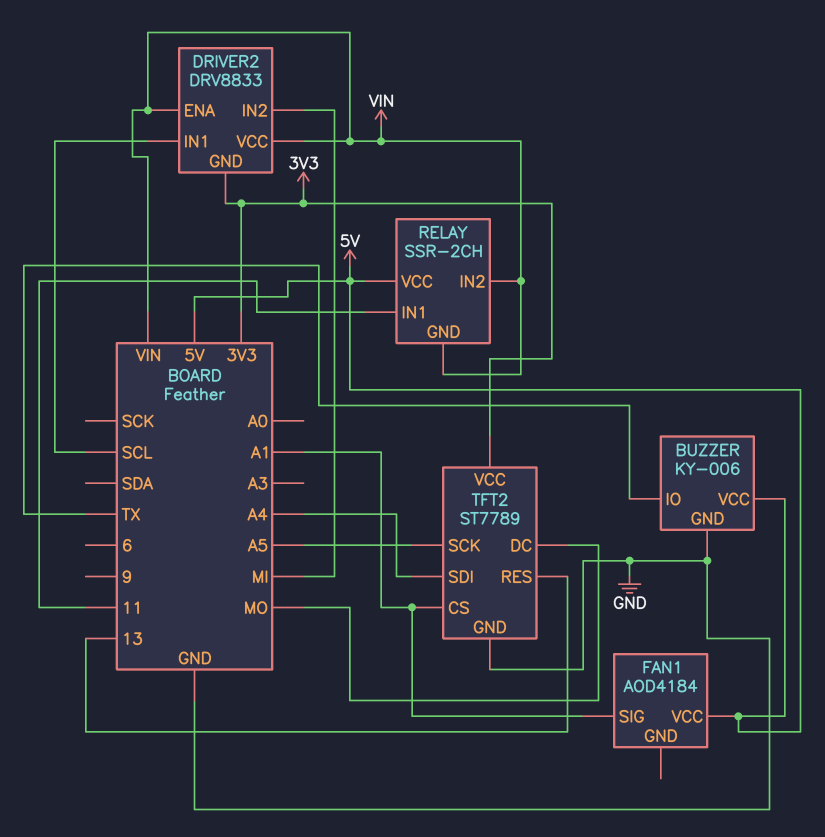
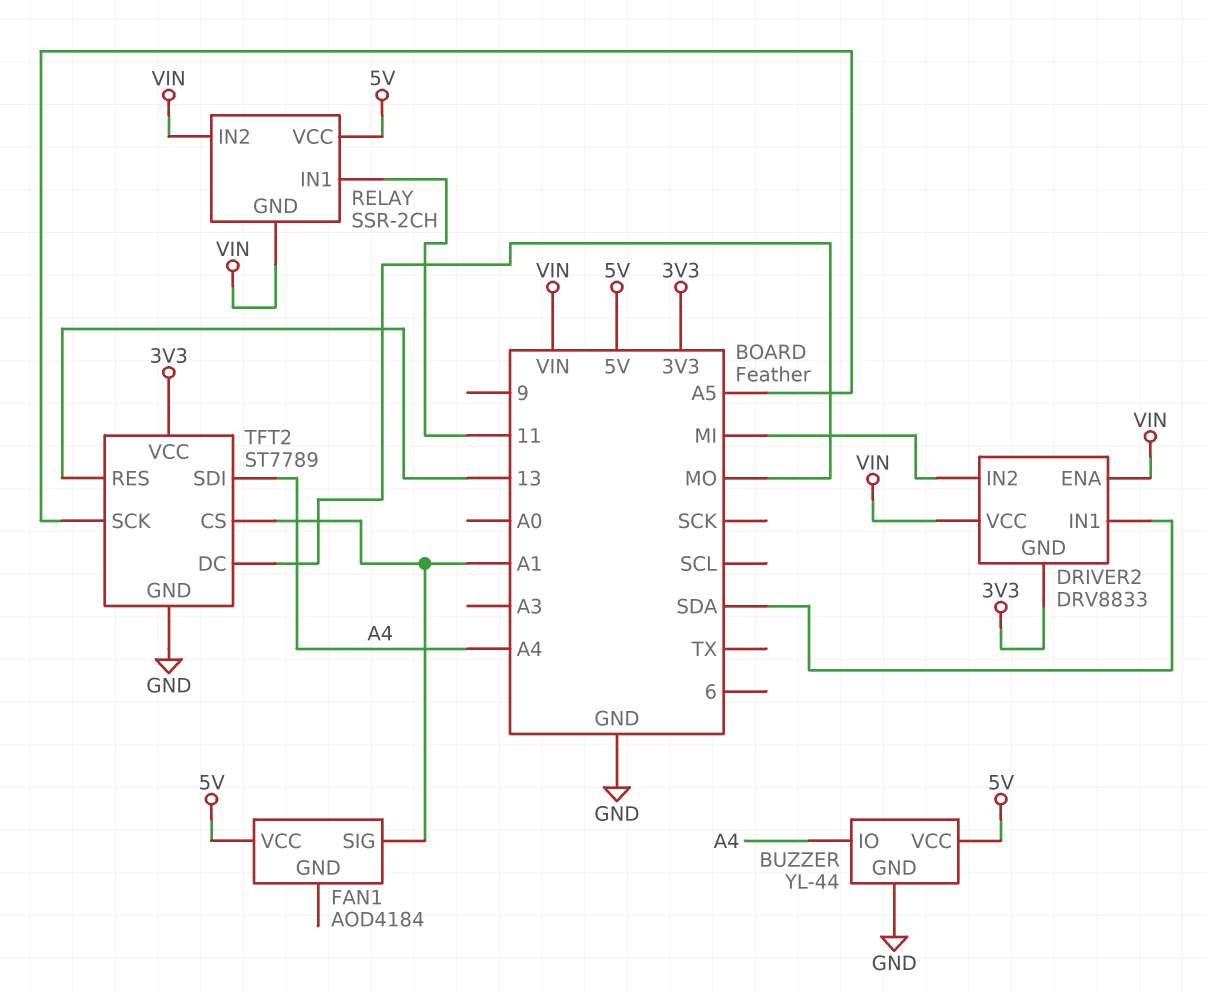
BUZZER: KY-006 -> YL-44
BUZZER pin IO: TX -> A4
DRIVER2 pin IN1: SCL -> SDA

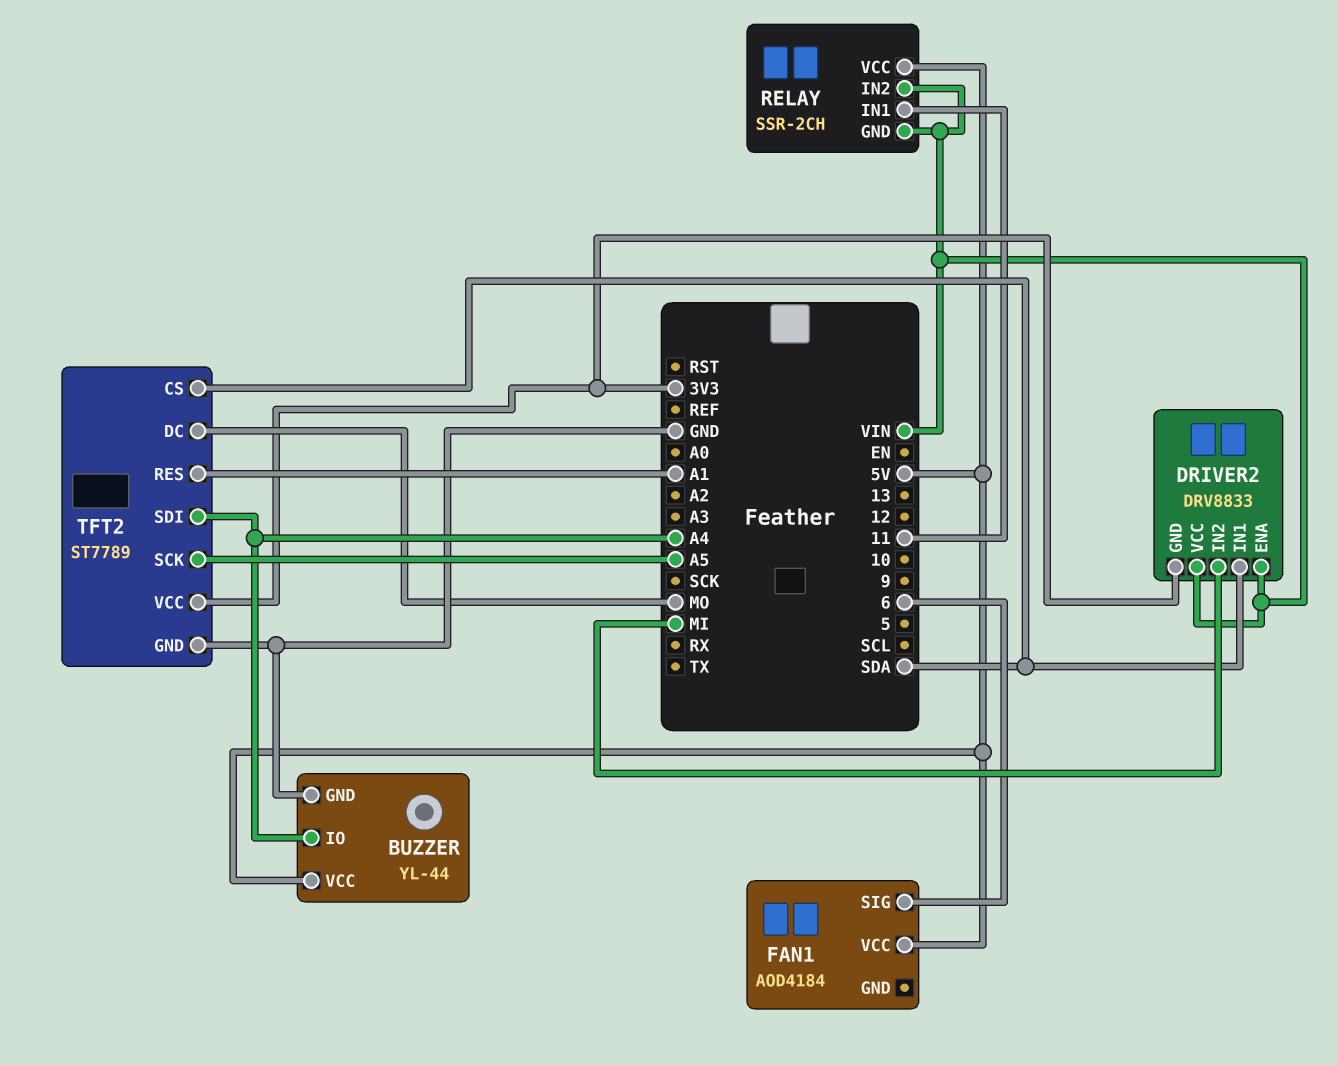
FAN1 pin SIG: A1 -> 6
TFT2 pin CS: A1 -> SDA
TFT2 pin RES: 13 -> A1

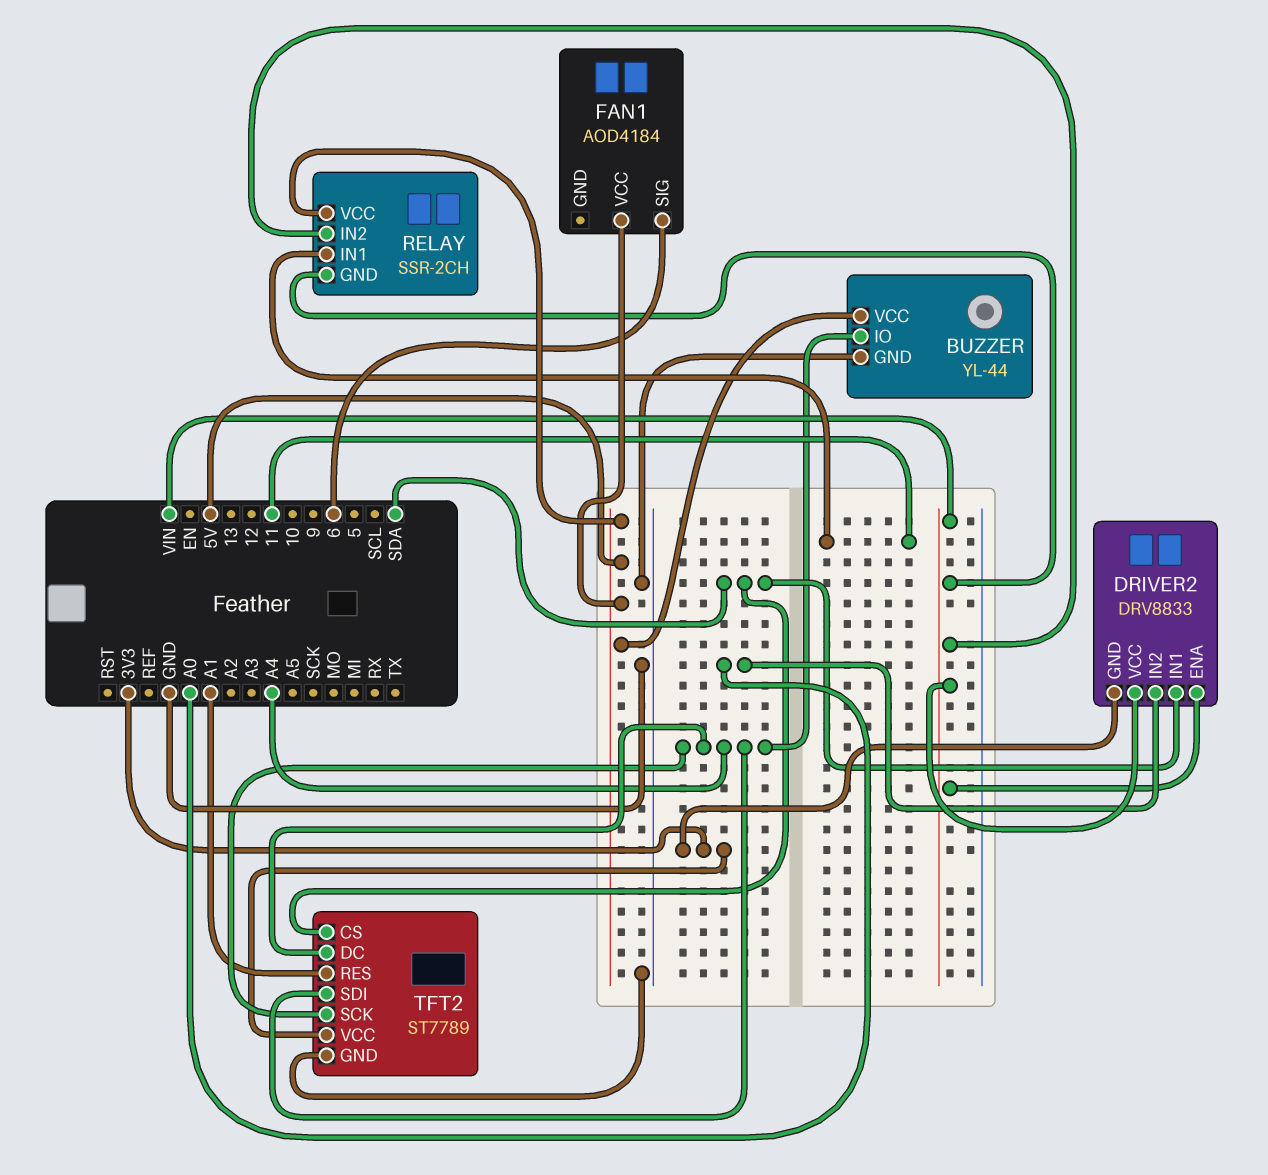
DRIVER2 pin IN2: MI -> A0
TFT2 pin DC: MO -> A4
TFT2 pin SCK: A5 -> A4

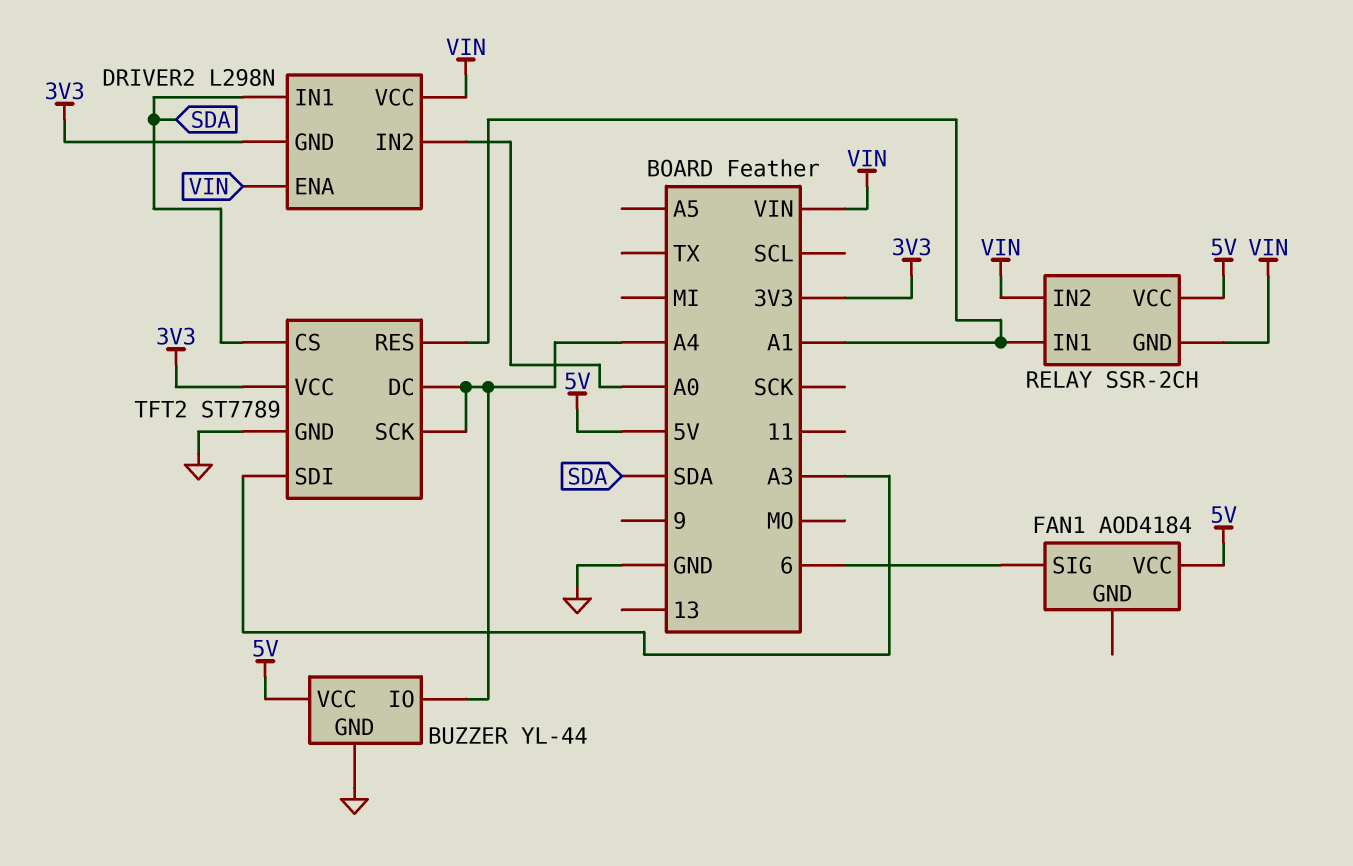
DRIVER2: DRV8833 -> L298N
RELAY pin IN1: 11 -> A1
TFT2 pin SDI: A4 -> A3

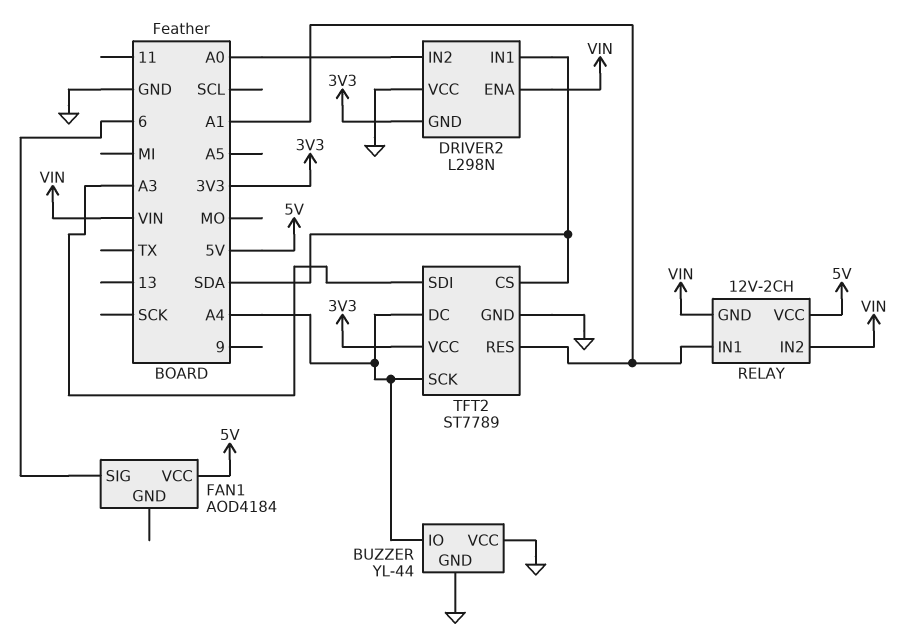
BUZZER pin VCC: 5V -> GND
DRIVER2 pin VCC: VIN -> GND
RELAY: SSR-2CH -> 12V-2CH

